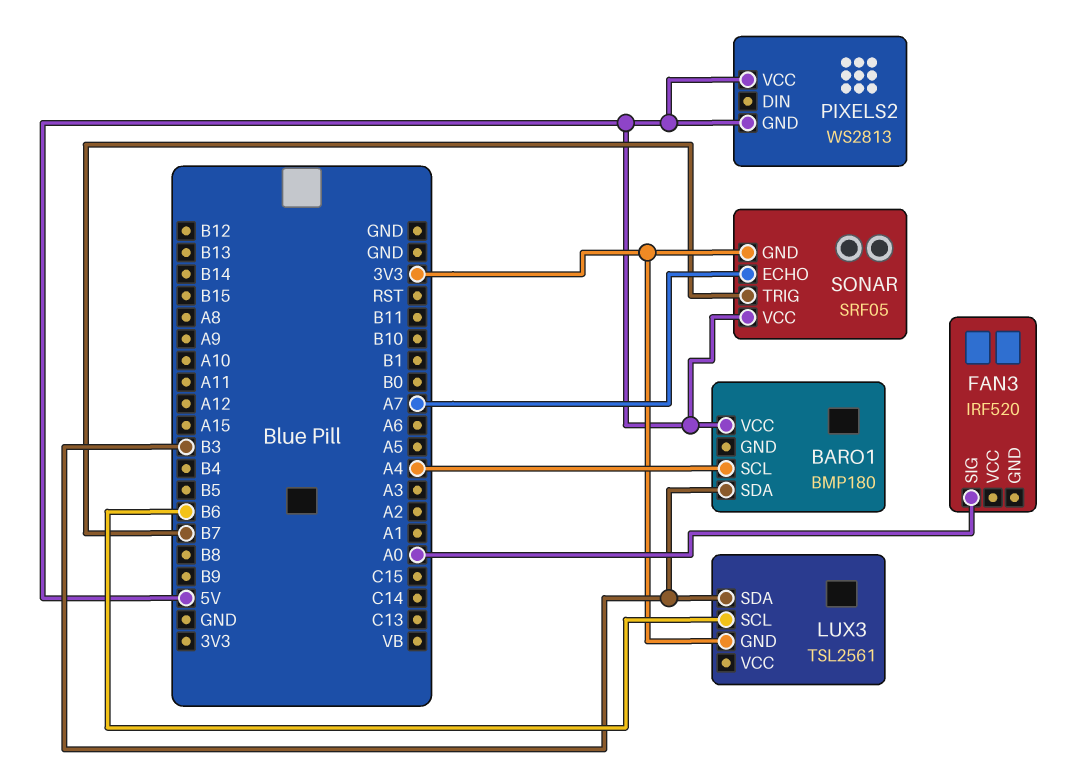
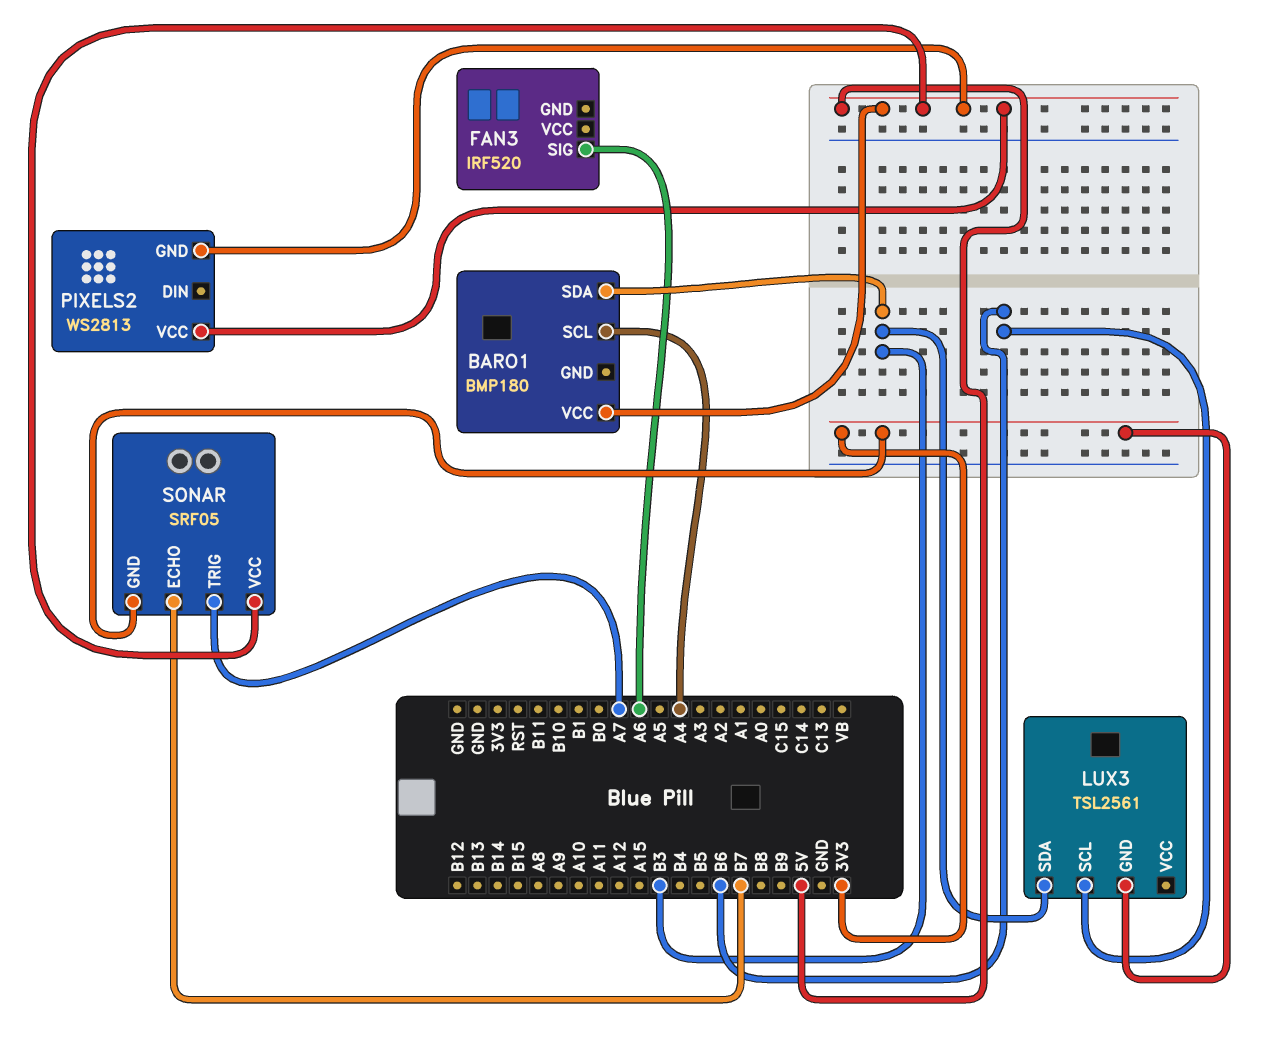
FAN3 pin SIG: A0 -> A6
SONAR pin ECHO: A7 -> B7
SONAR pin TRIG: B7 -> A7

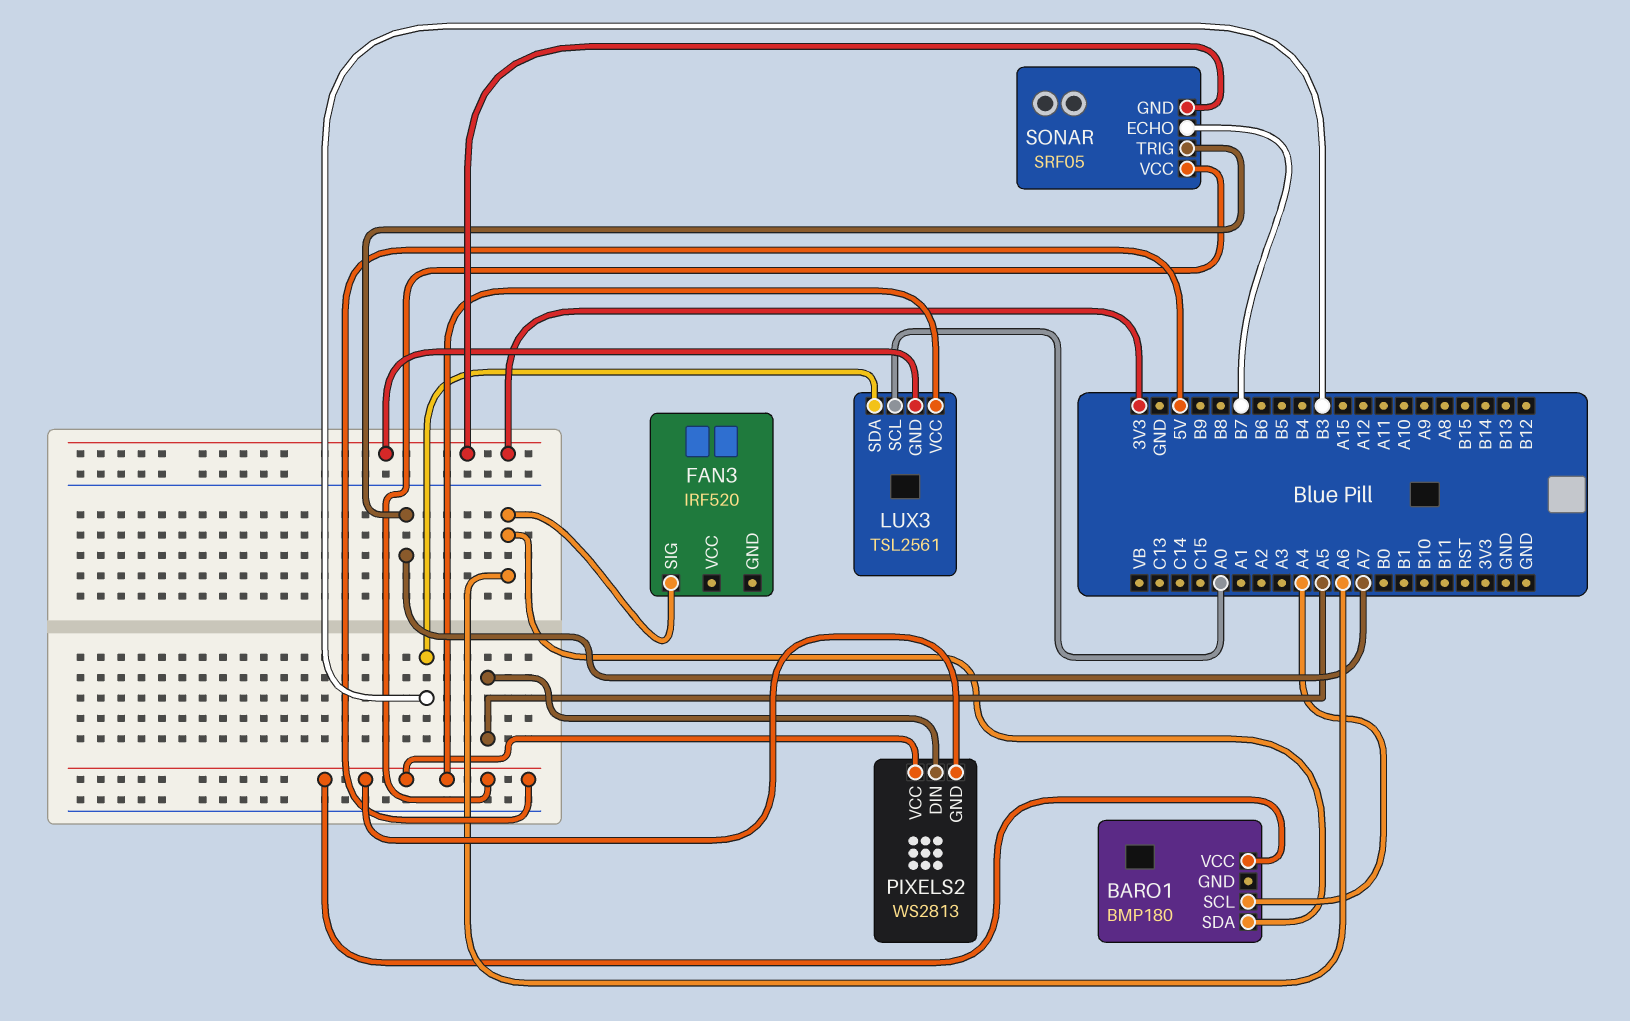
BARO1 pin SDA: B3 -> A6
LUX3 pin SCL: B6 -> A0
LUX3 pin VCC: none -> 5V
PIXELS2 pin DIN: none -> A5

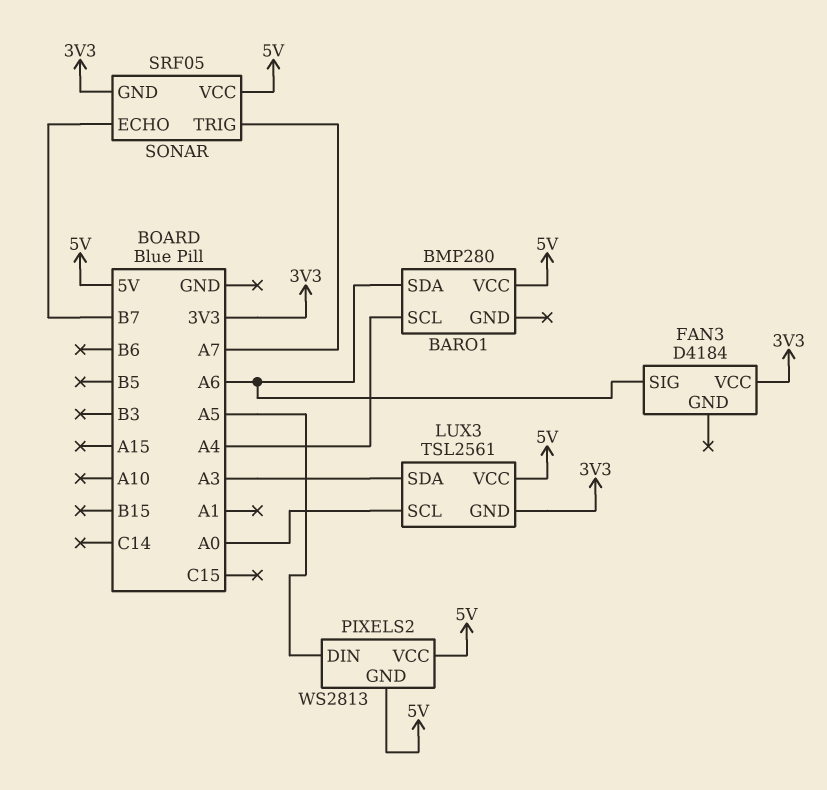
BARO1: BMP180 -> BMP280
FAN3: IRF520 -> D4184
FAN3 pin VCC: none -> 3V3
LUX3 pin SDA: B3 -> A3

